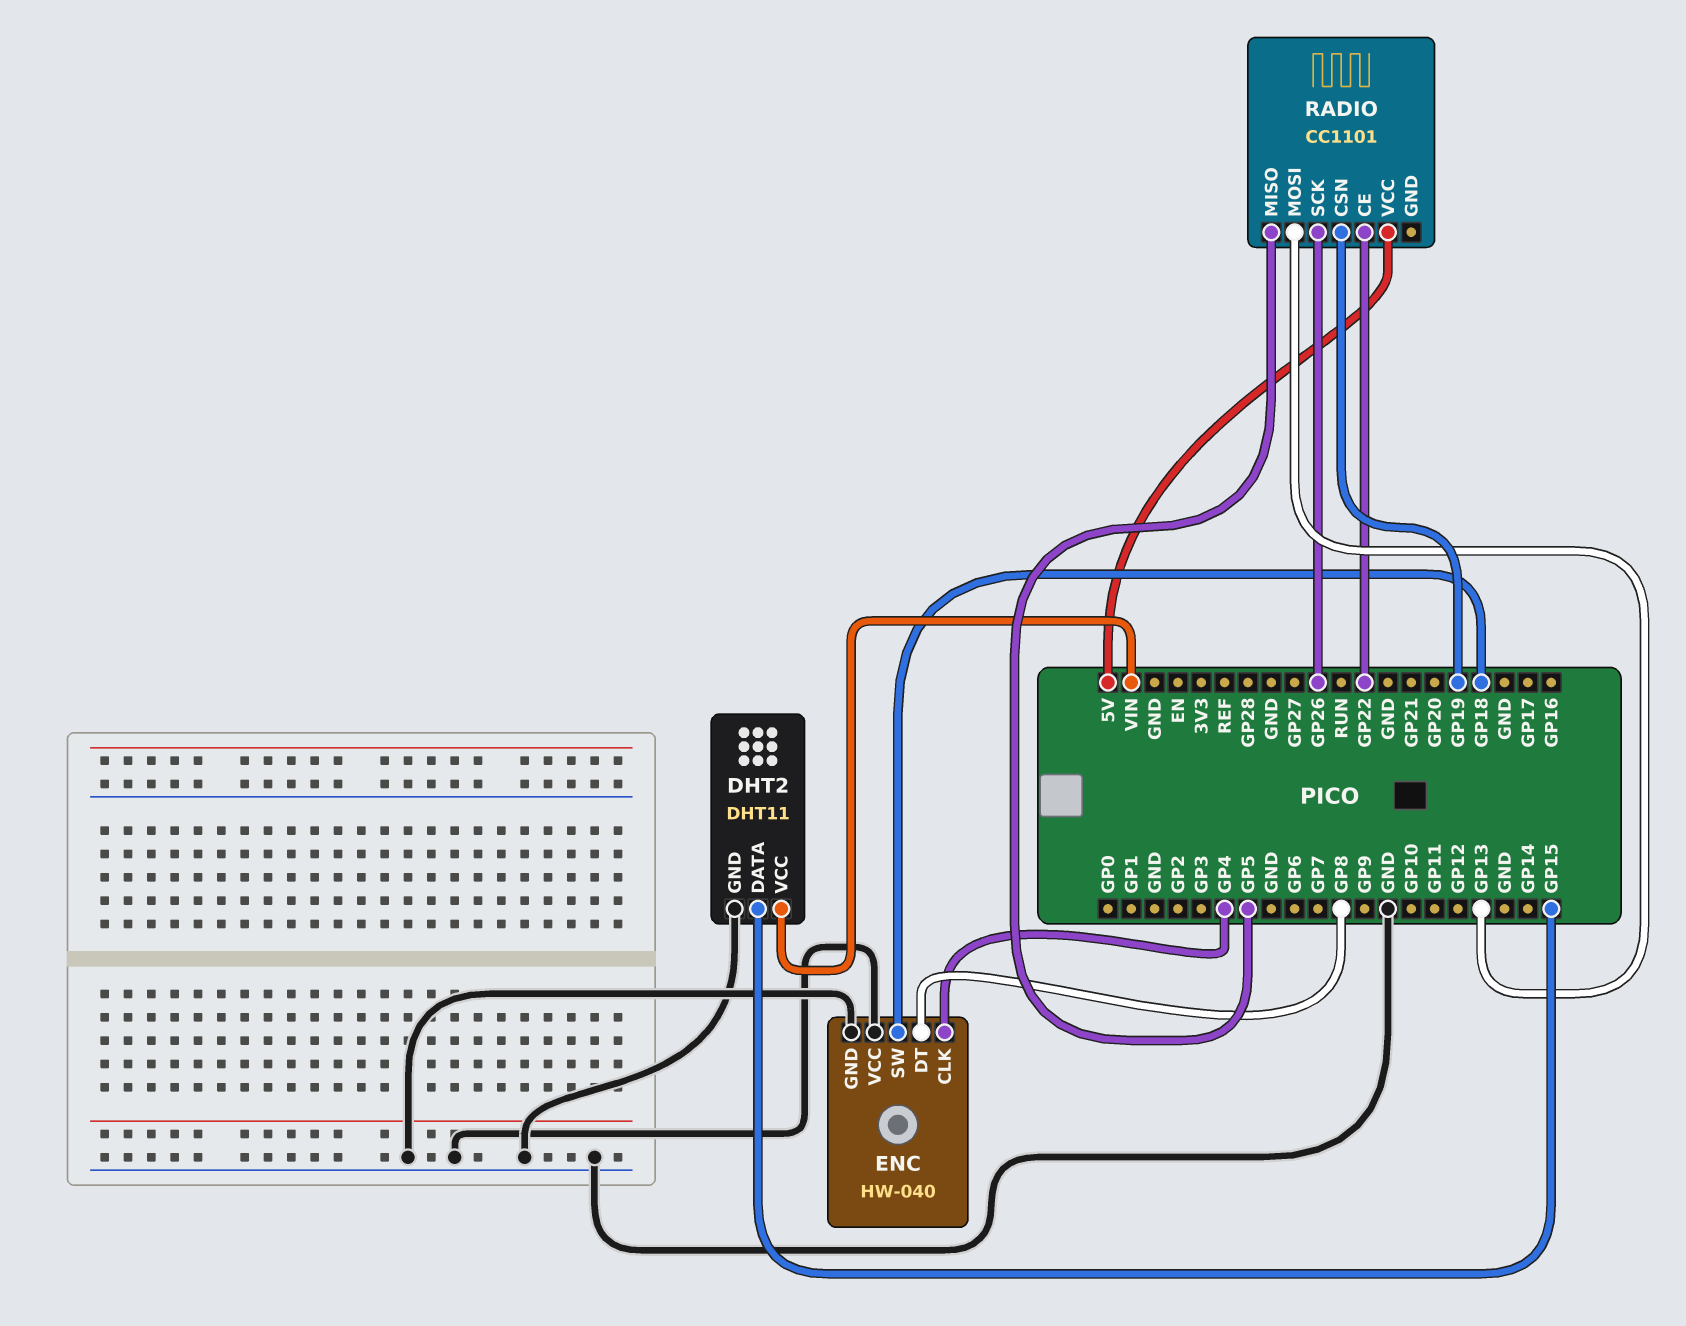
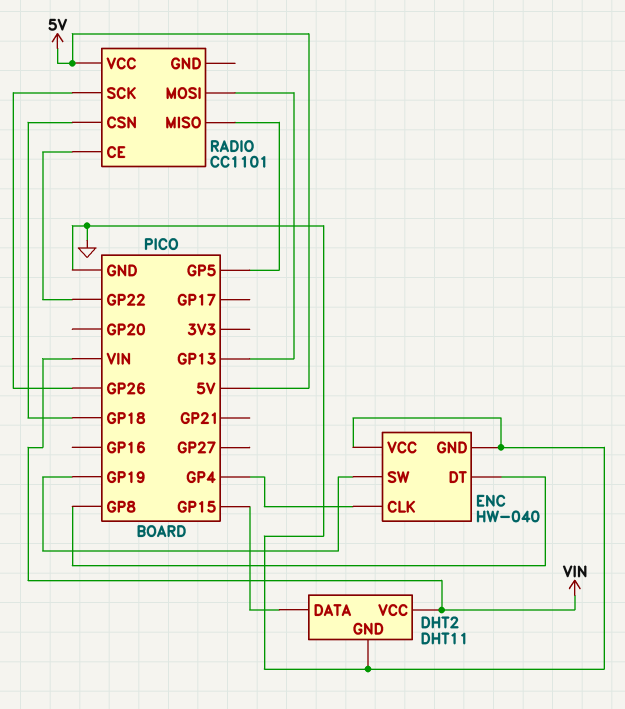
ENC pin SW: GP18 -> GP19
RADIO pin CSN: GP19 -> GP18

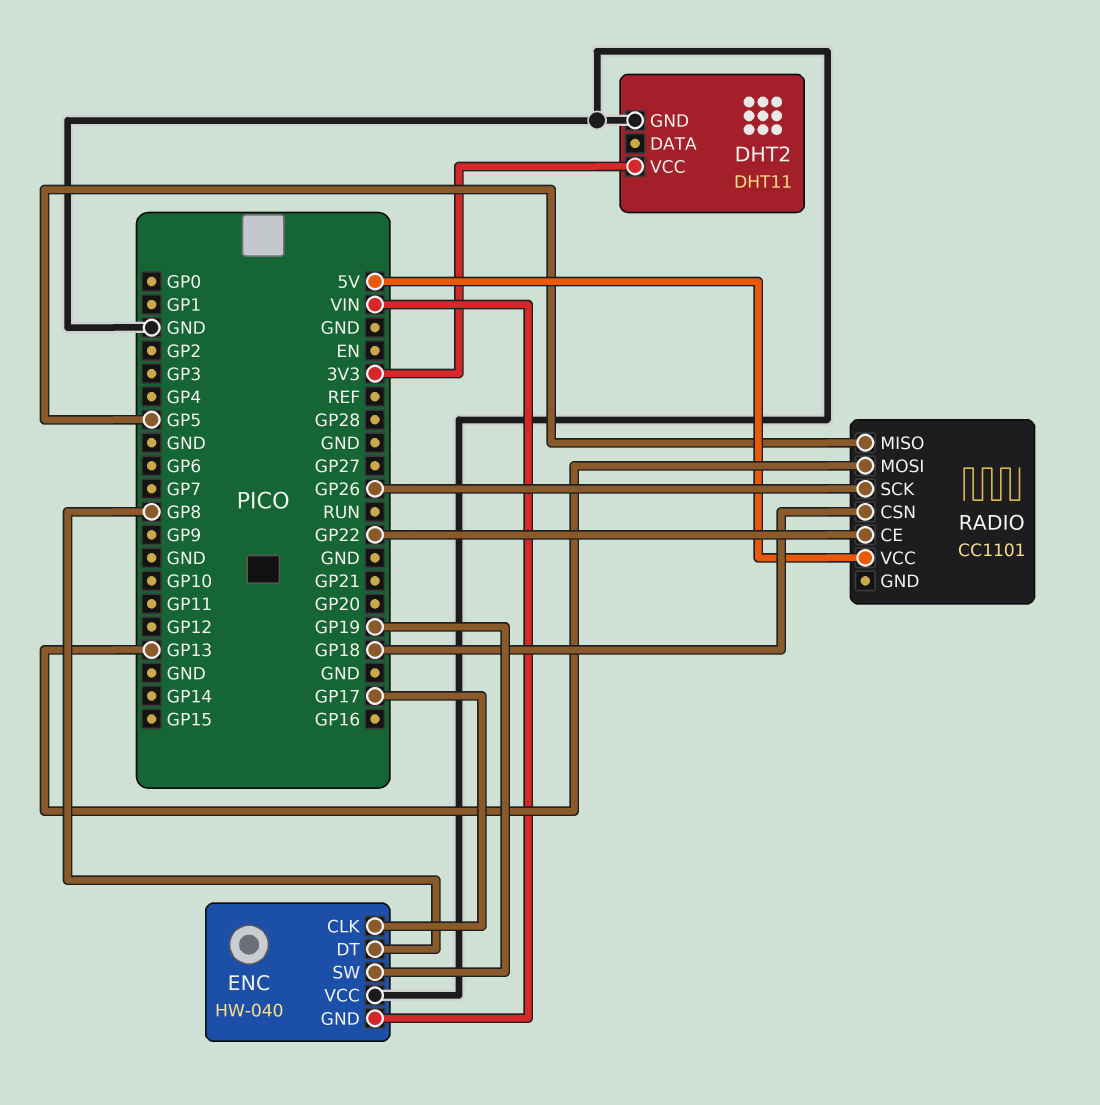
DHT2 pin DATA: GP15 -> none
DHT2 pin VCC: VIN -> 3V3
ENC pin CLK: GP4 -> GP17
ENC pin GND: GND -> VIN

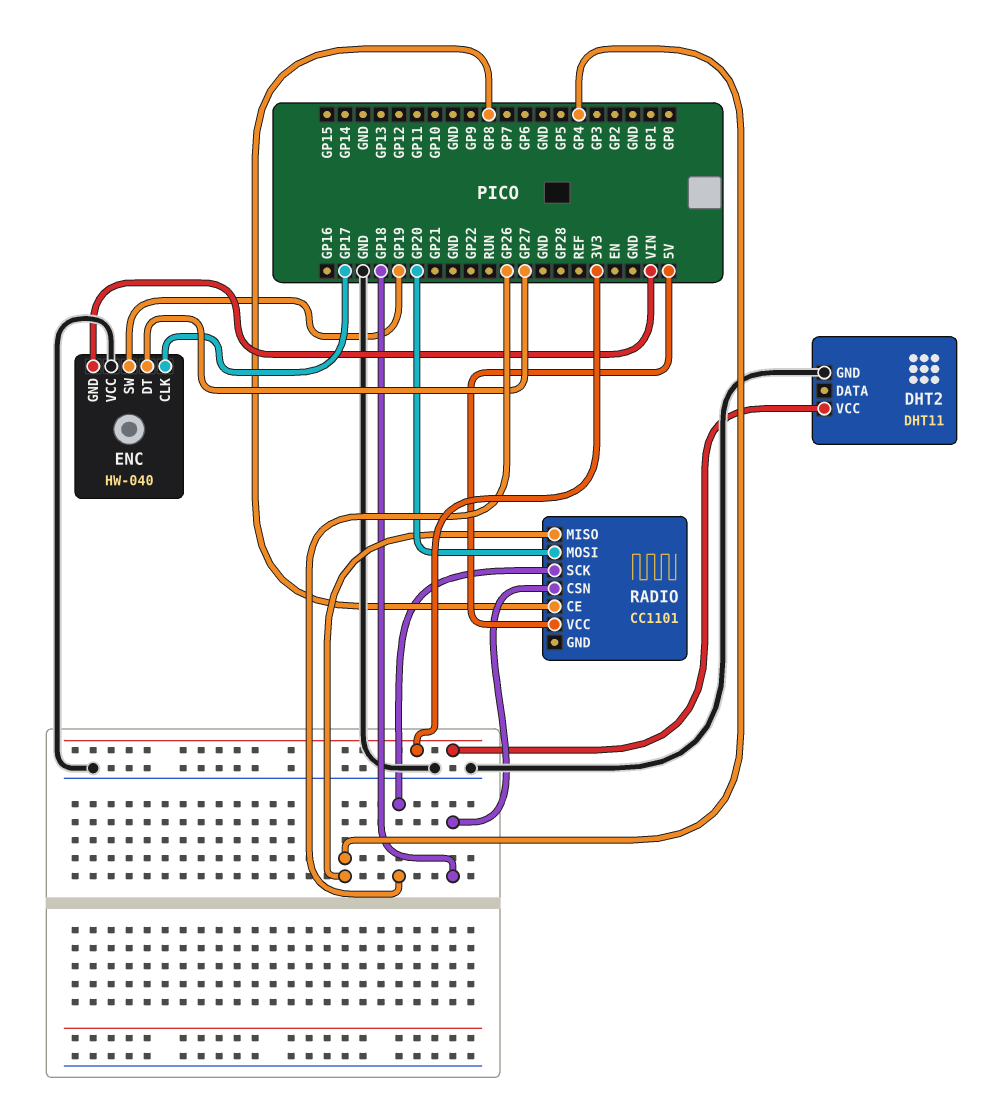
ENC pin DT: GP8 -> GP27
RADIO pin CE: GP22 -> GP8
RADIO pin MISO: GP5 -> GP4
RADIO pin MOSI: GP13 -> GP20

